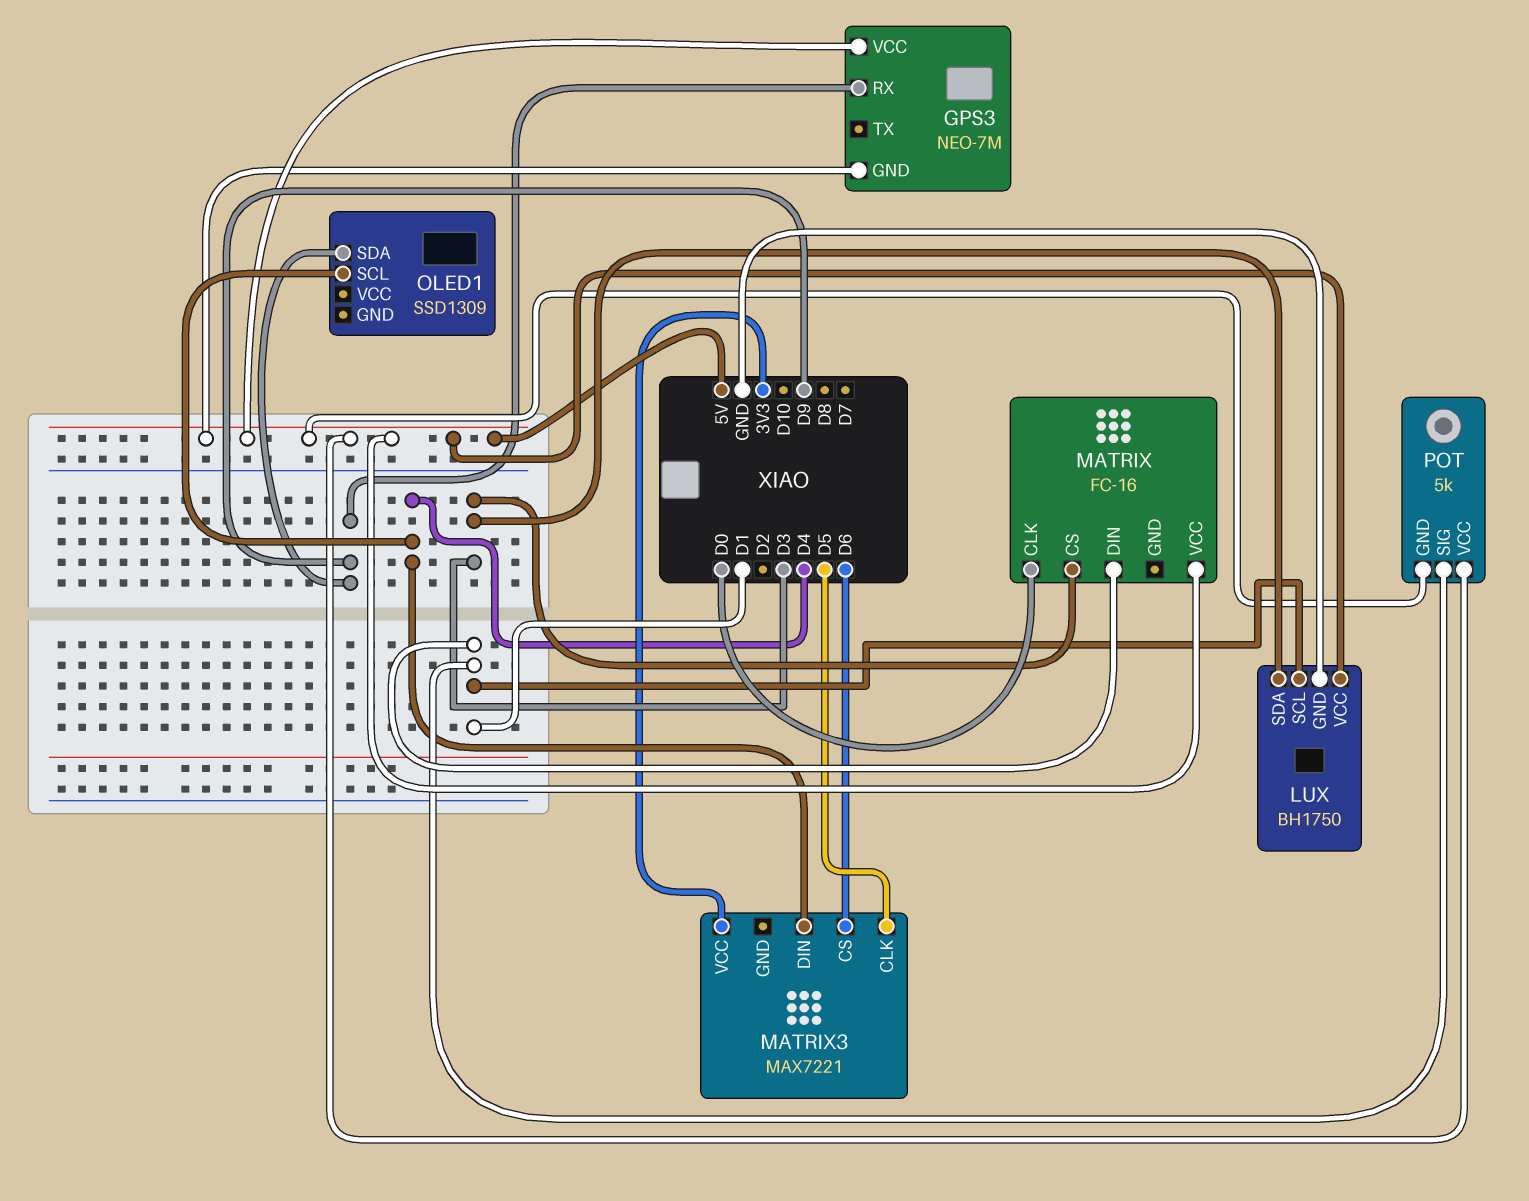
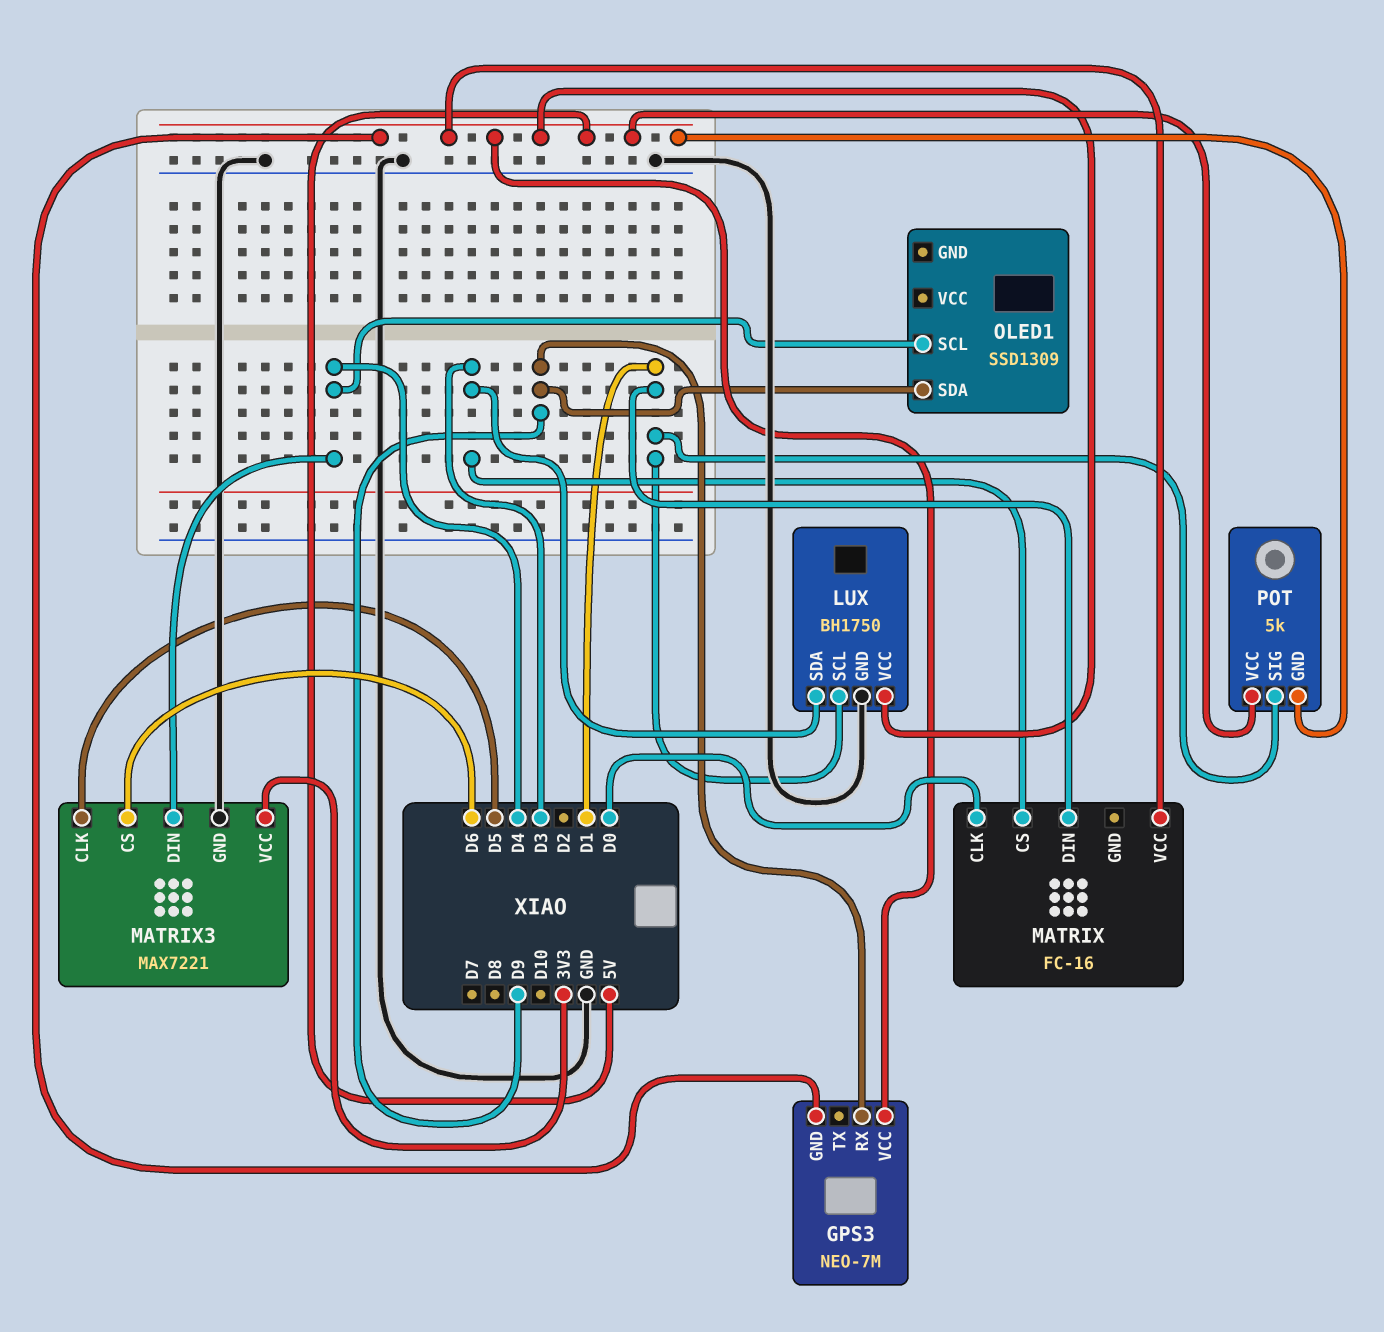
MATRIX3 pin GND: none -> GND

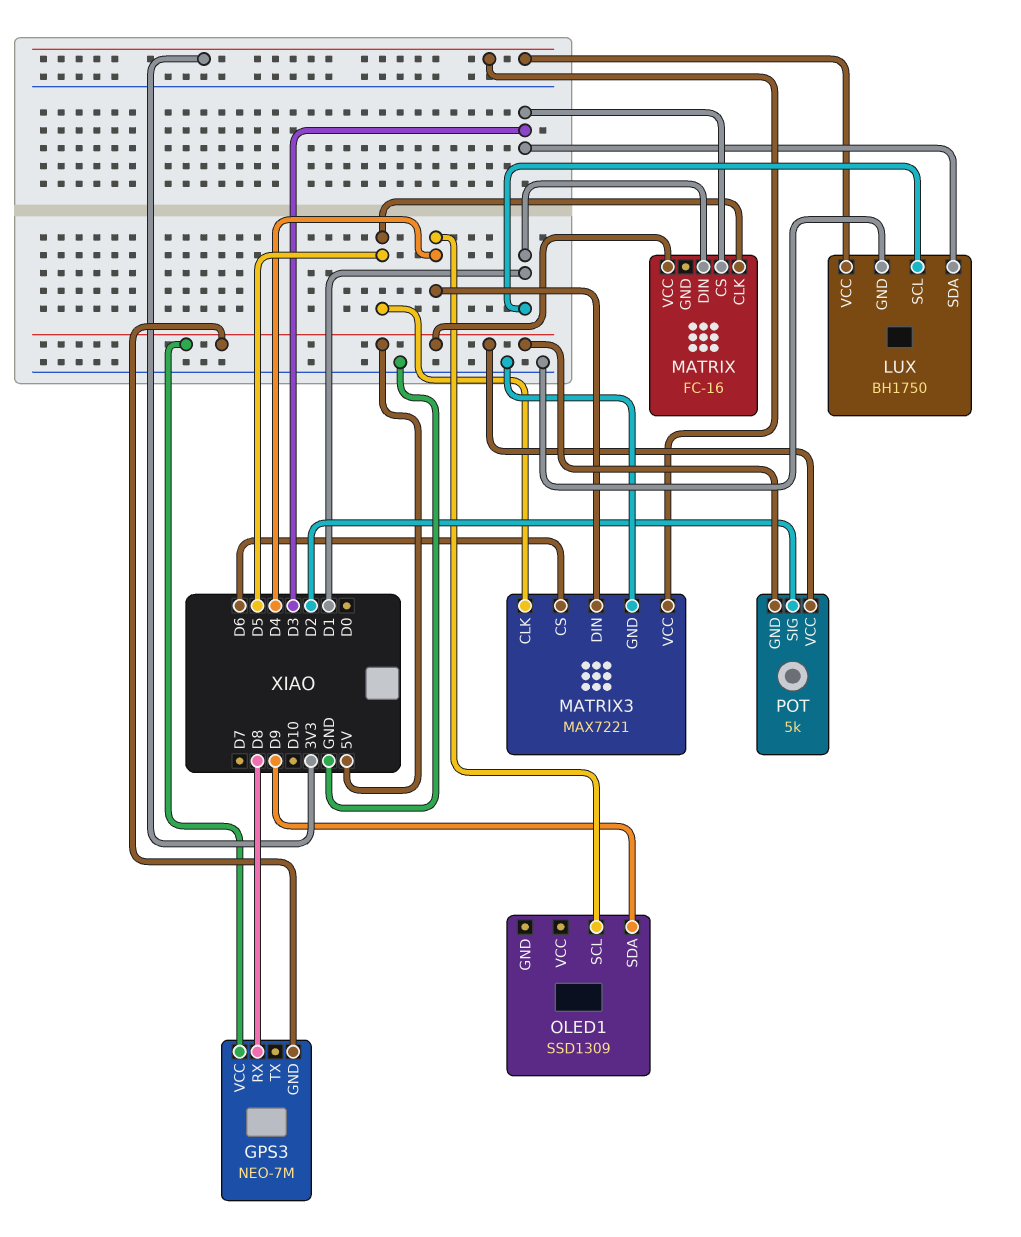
GPS3 pin RX: D9 -> D8
LUX pin VCC: 5V -> 3V3
MATRIX pin CLK: D0 -> D5
POT pin SIG: D1 -> D2

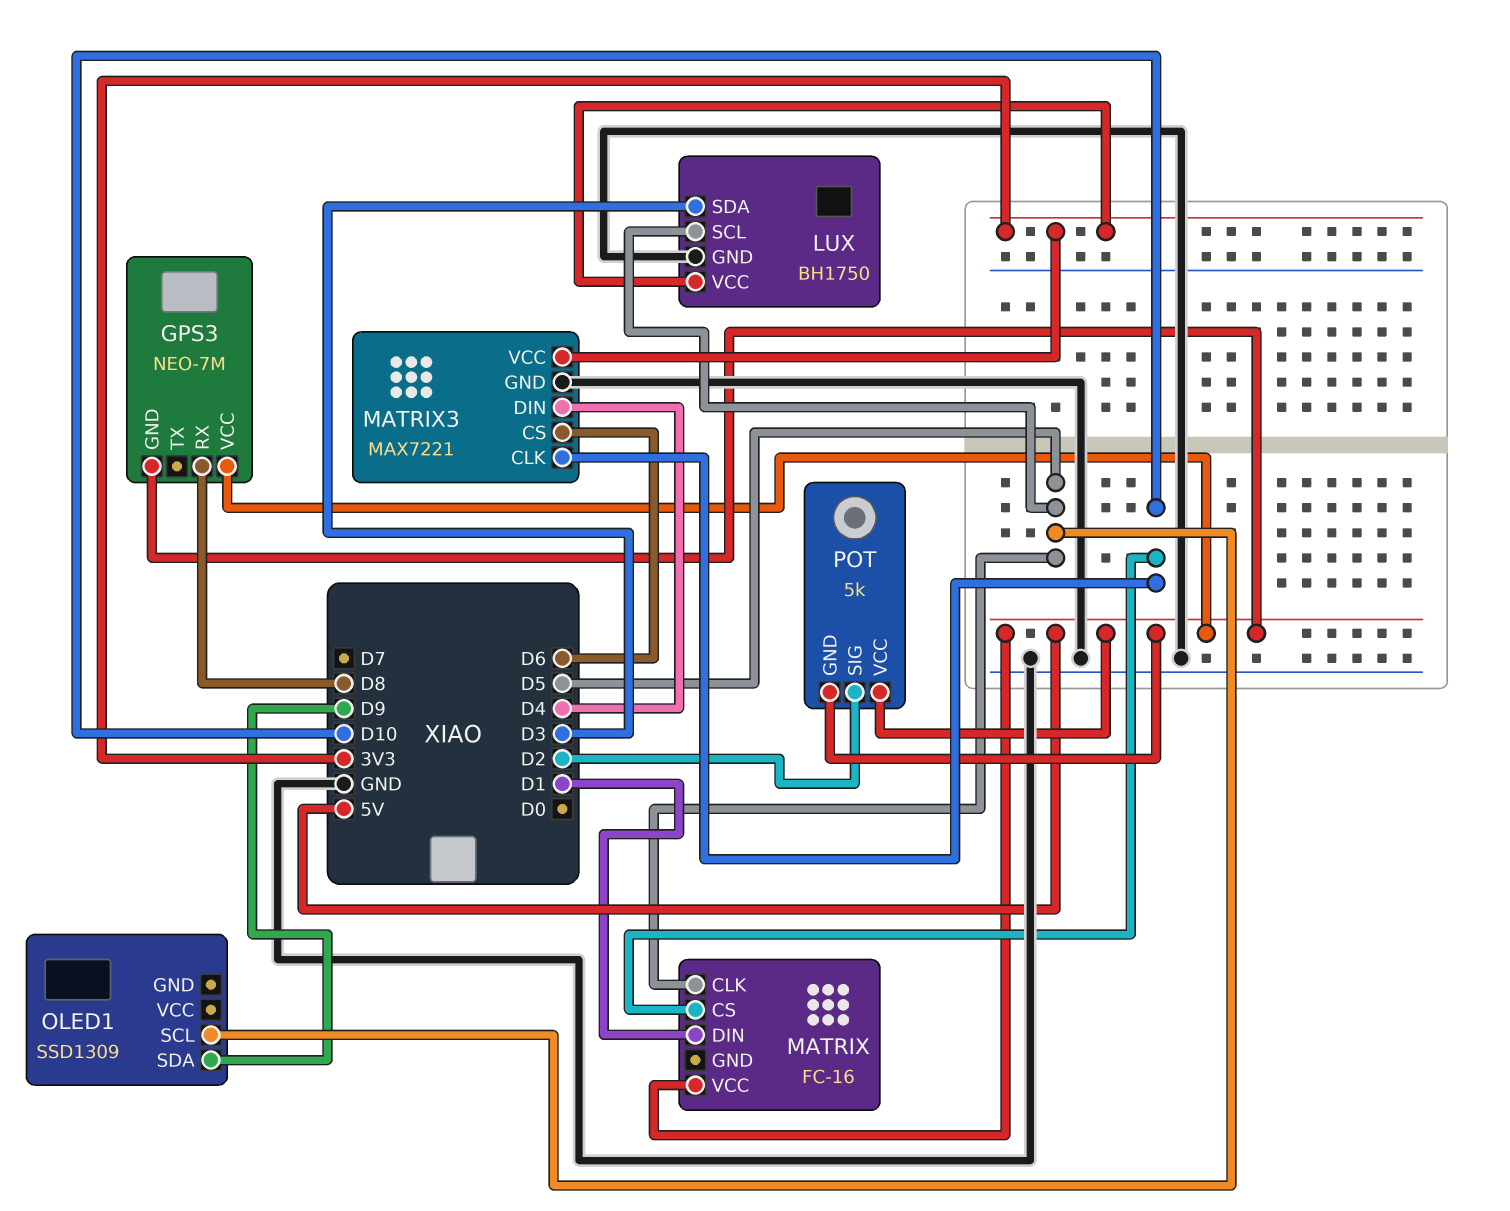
LUX pin SCL: D1 -> D5
MATRIX pin CS: D3 -> D10
MATRIX3 pin CLK: D5 -> D10
OLED1 pin SCL: D4 -> D5

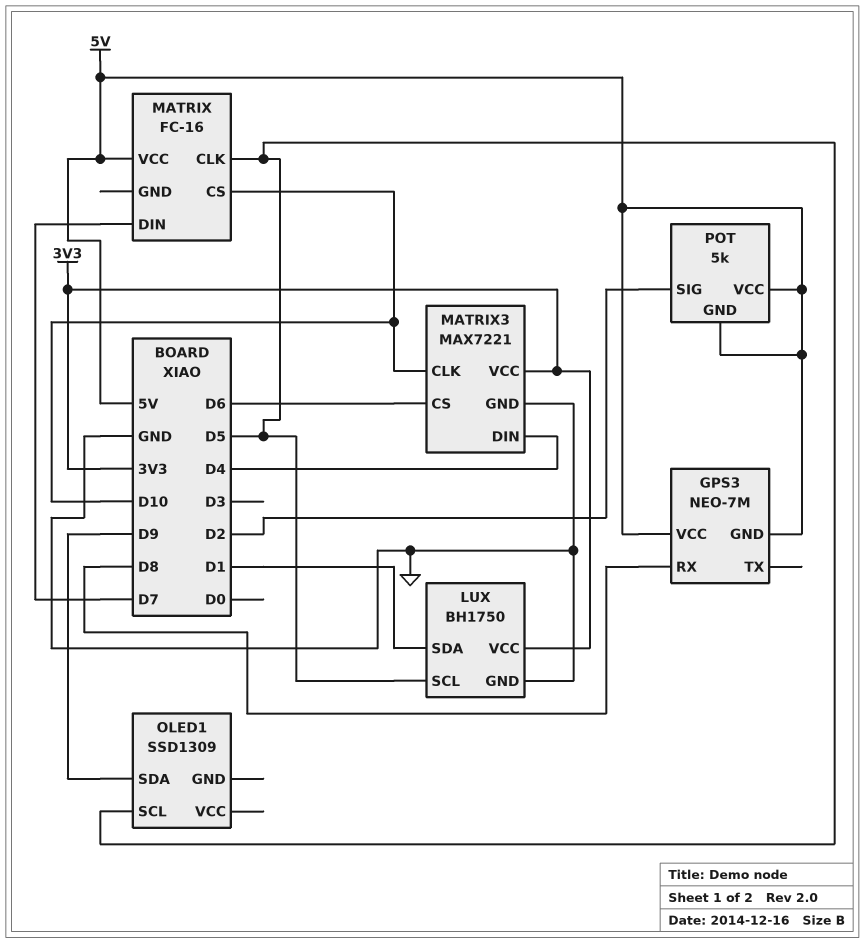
LUX pin SDA: D3 -> D1
MATRIX pin DIN: D1 -> D7

